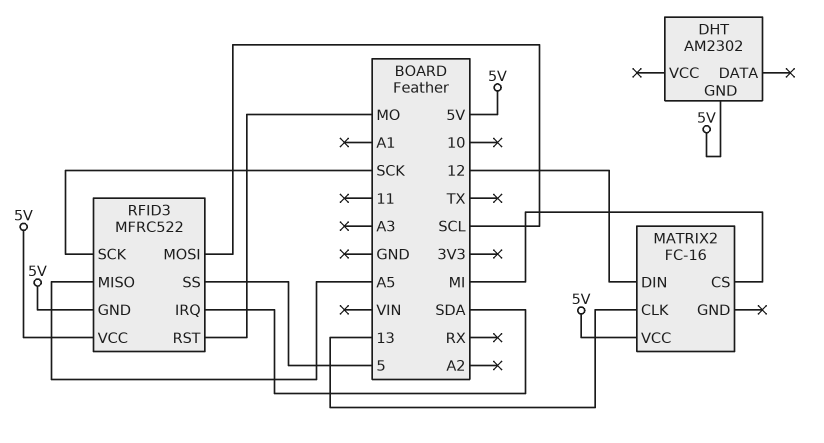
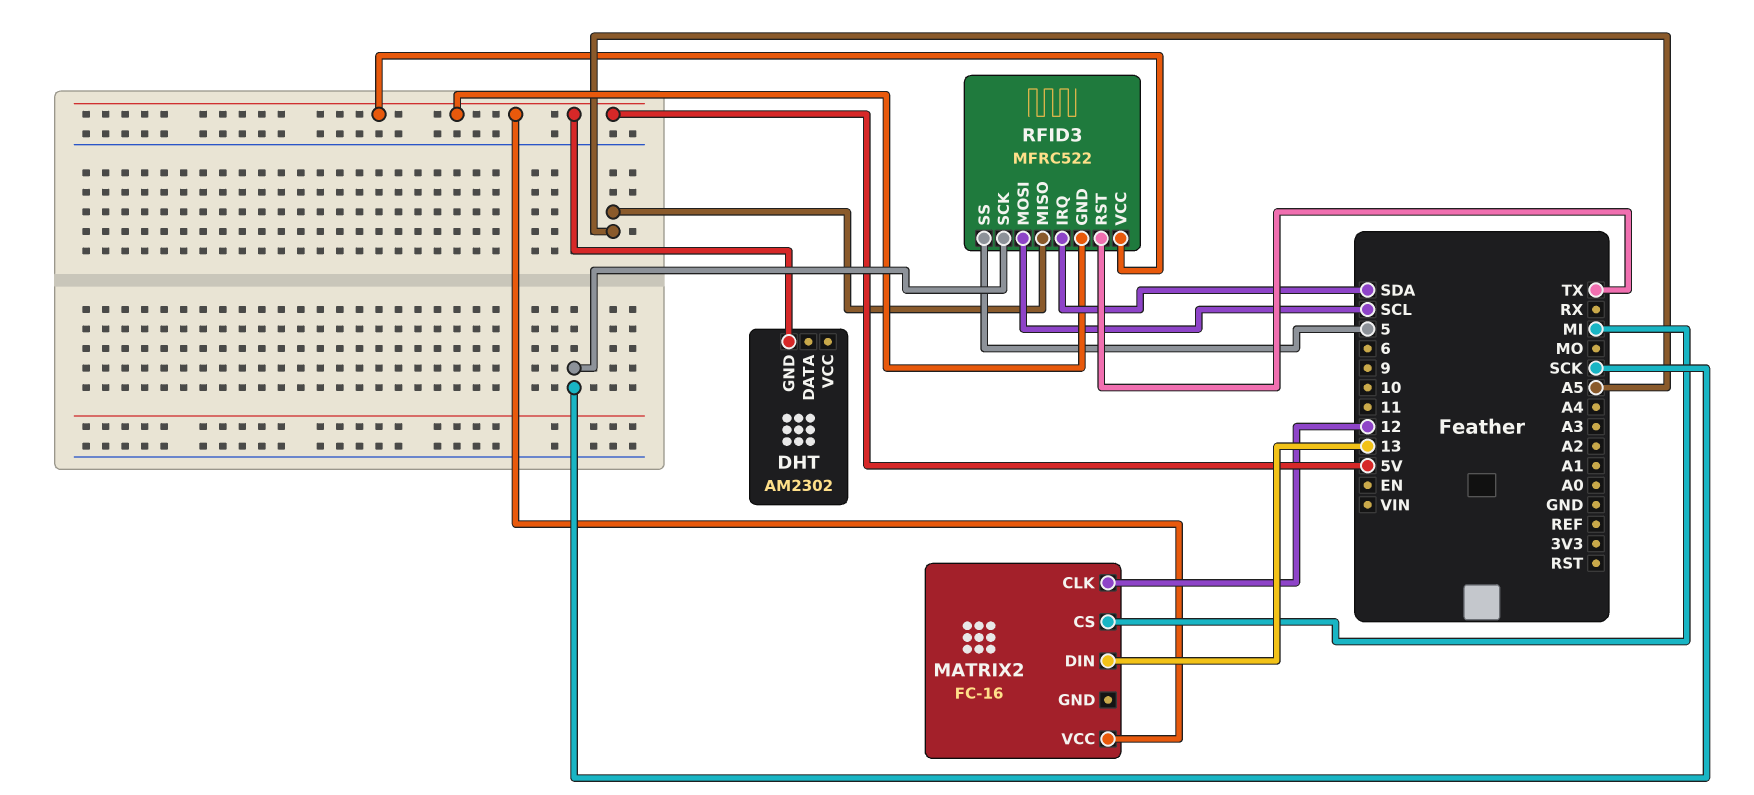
MATRIX2 pin CLK: 13 -> 12
MATRIX2 pin DIN: 12 -> 13
RFID3 pin RST: MO -> TX

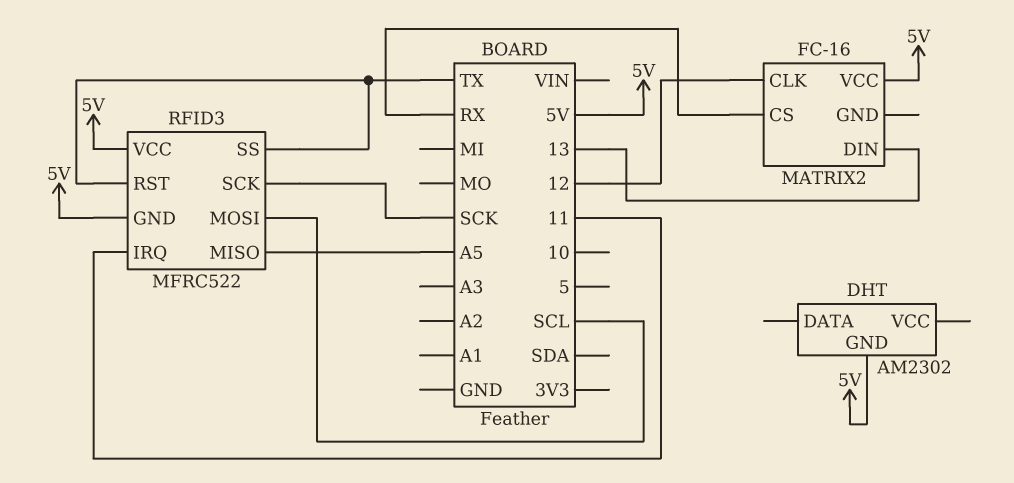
MATRIX2 pin CS: MI -> RX
RFID3 pin IRQ: SDA -> 11
RFID3 pin SS: 5 -> TX

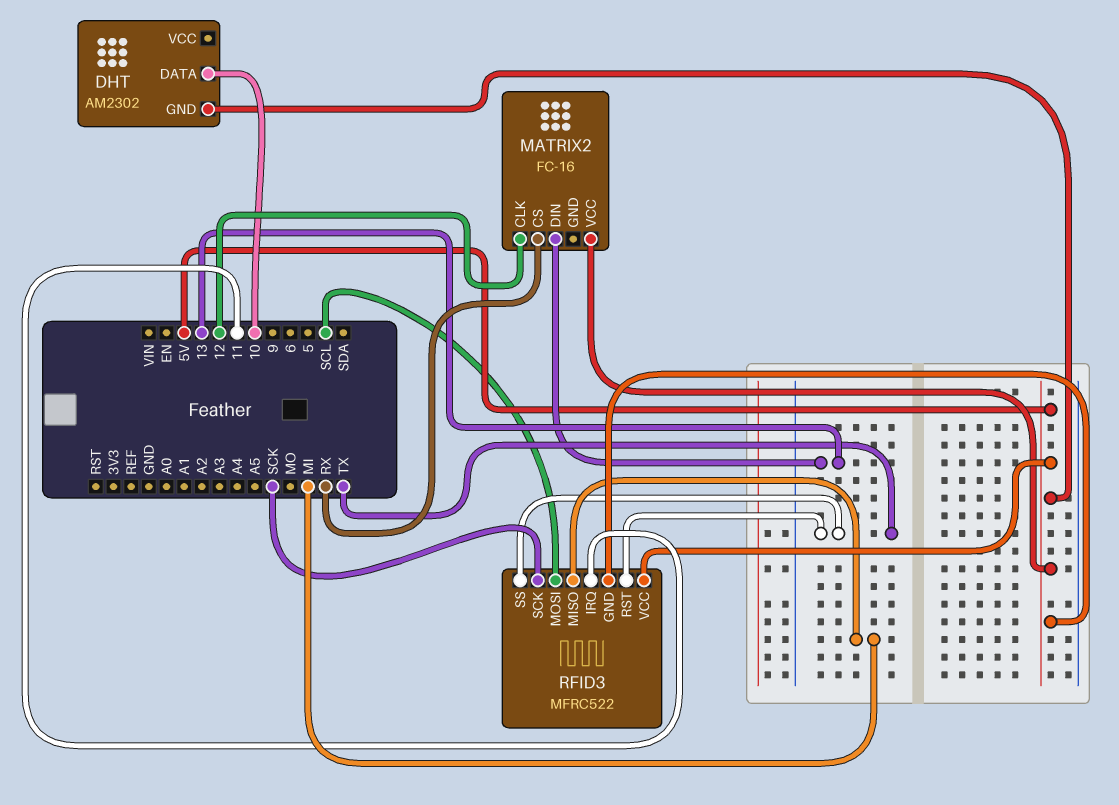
DHT pin DATA: none -> 10
RFID3 pin MISO: A5 -> MI

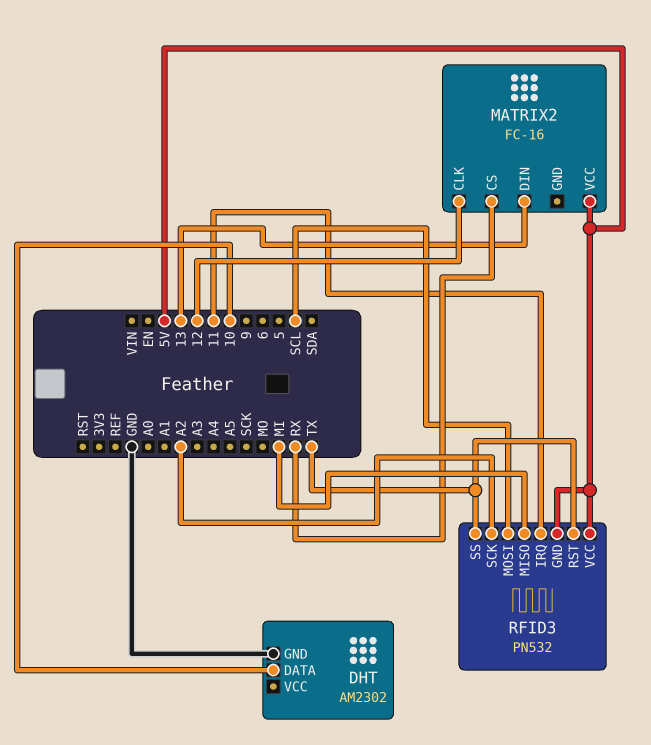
DHT pin GND: 5V -> GND
RFID3: MFRC522 -> PN532
RFID3 pin SCK: SCK -> A2

